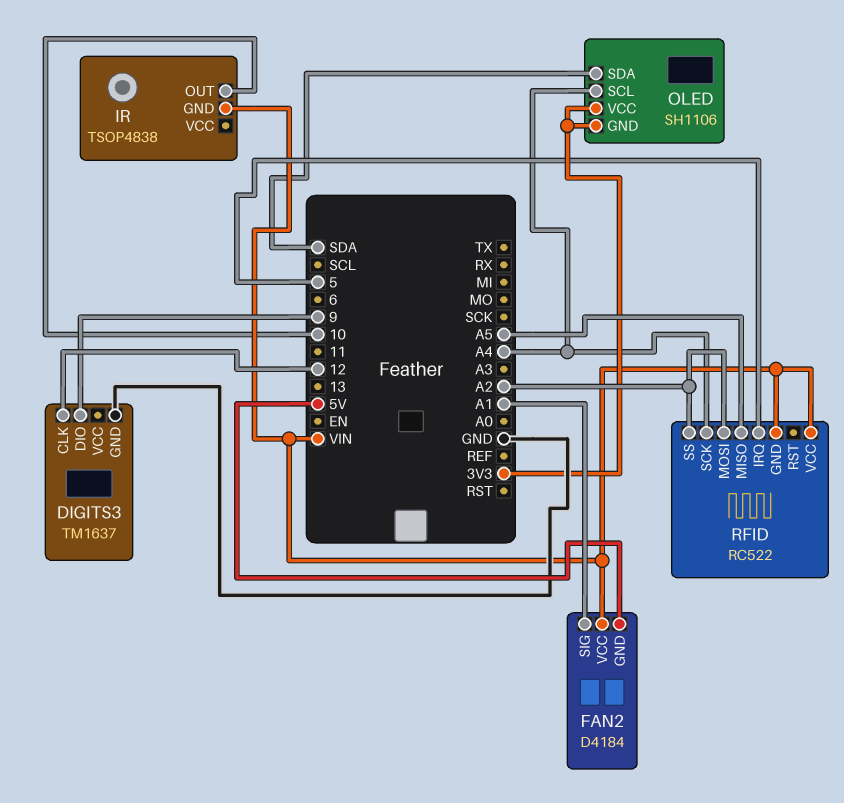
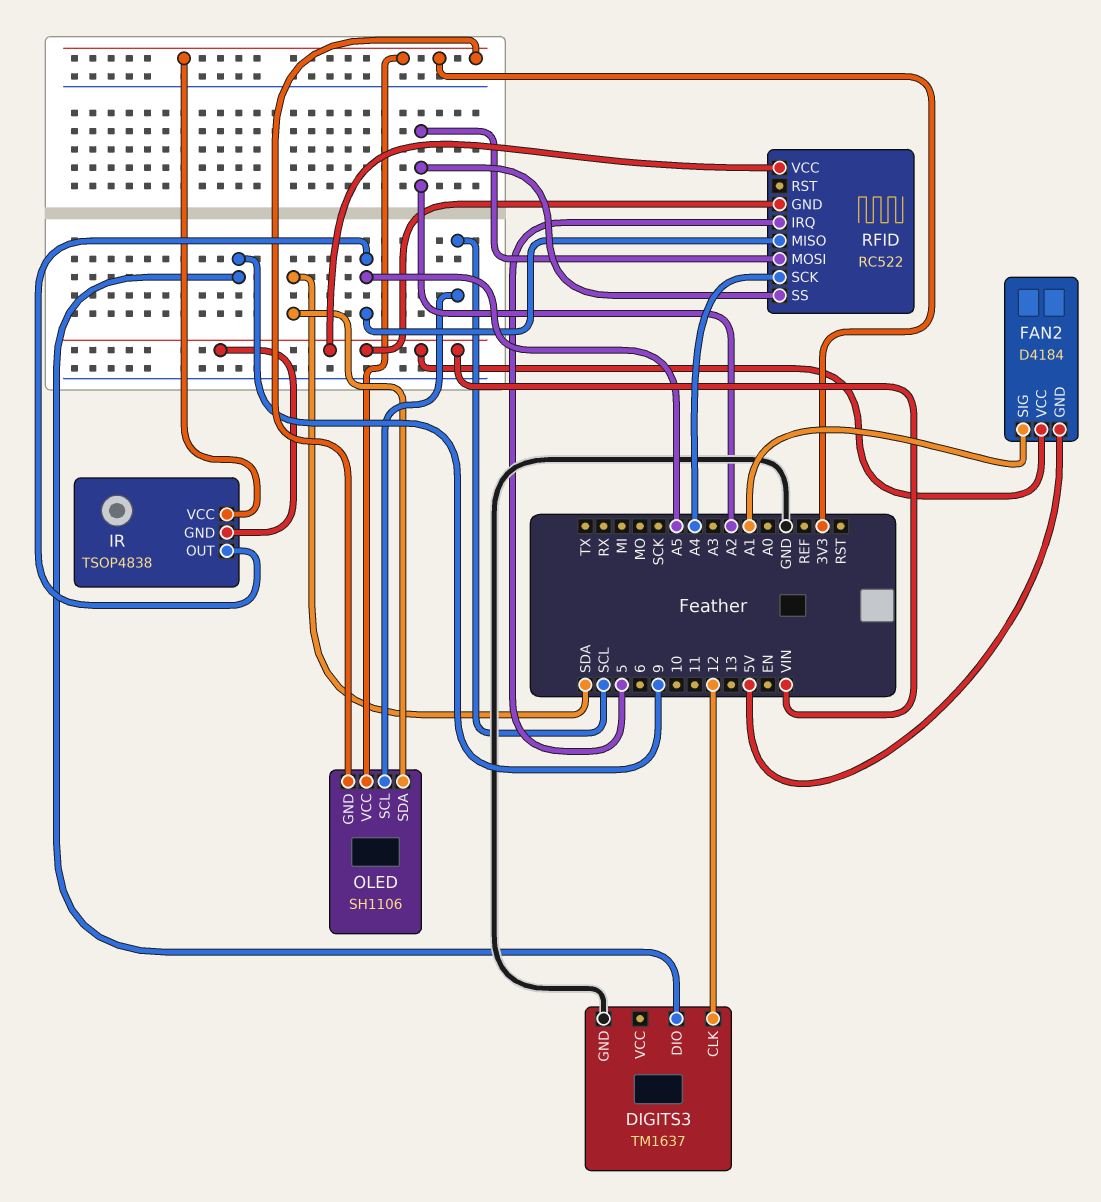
IR pin OUT: 10 -> A5
IR pin VCC: none -> 3V3
OLED pin SCL: A4 -> SCL

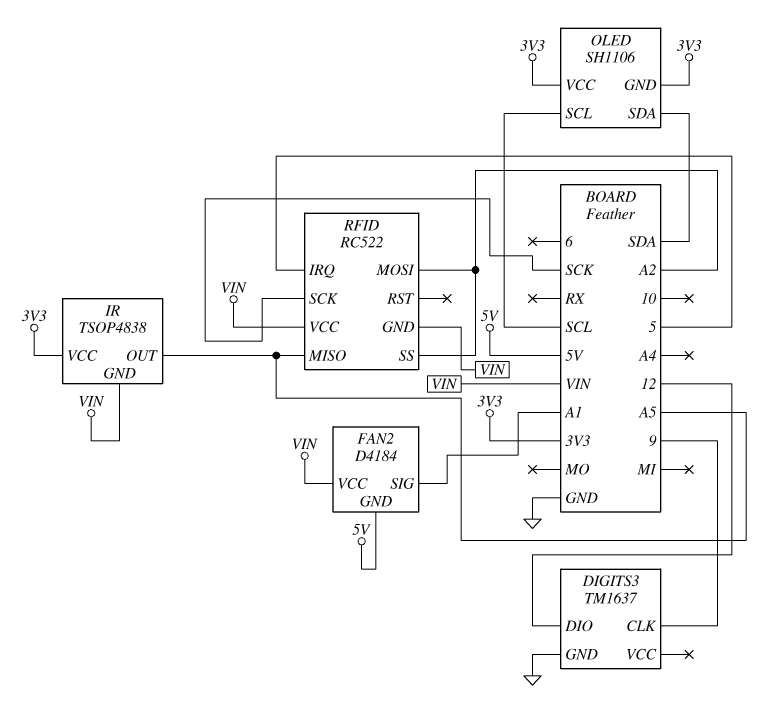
DIGITS3 pin CLK: 12 -> 9
DIGITS3 pin DIO: 9 -> 12
RFID pin SCK: A4 -> SCK

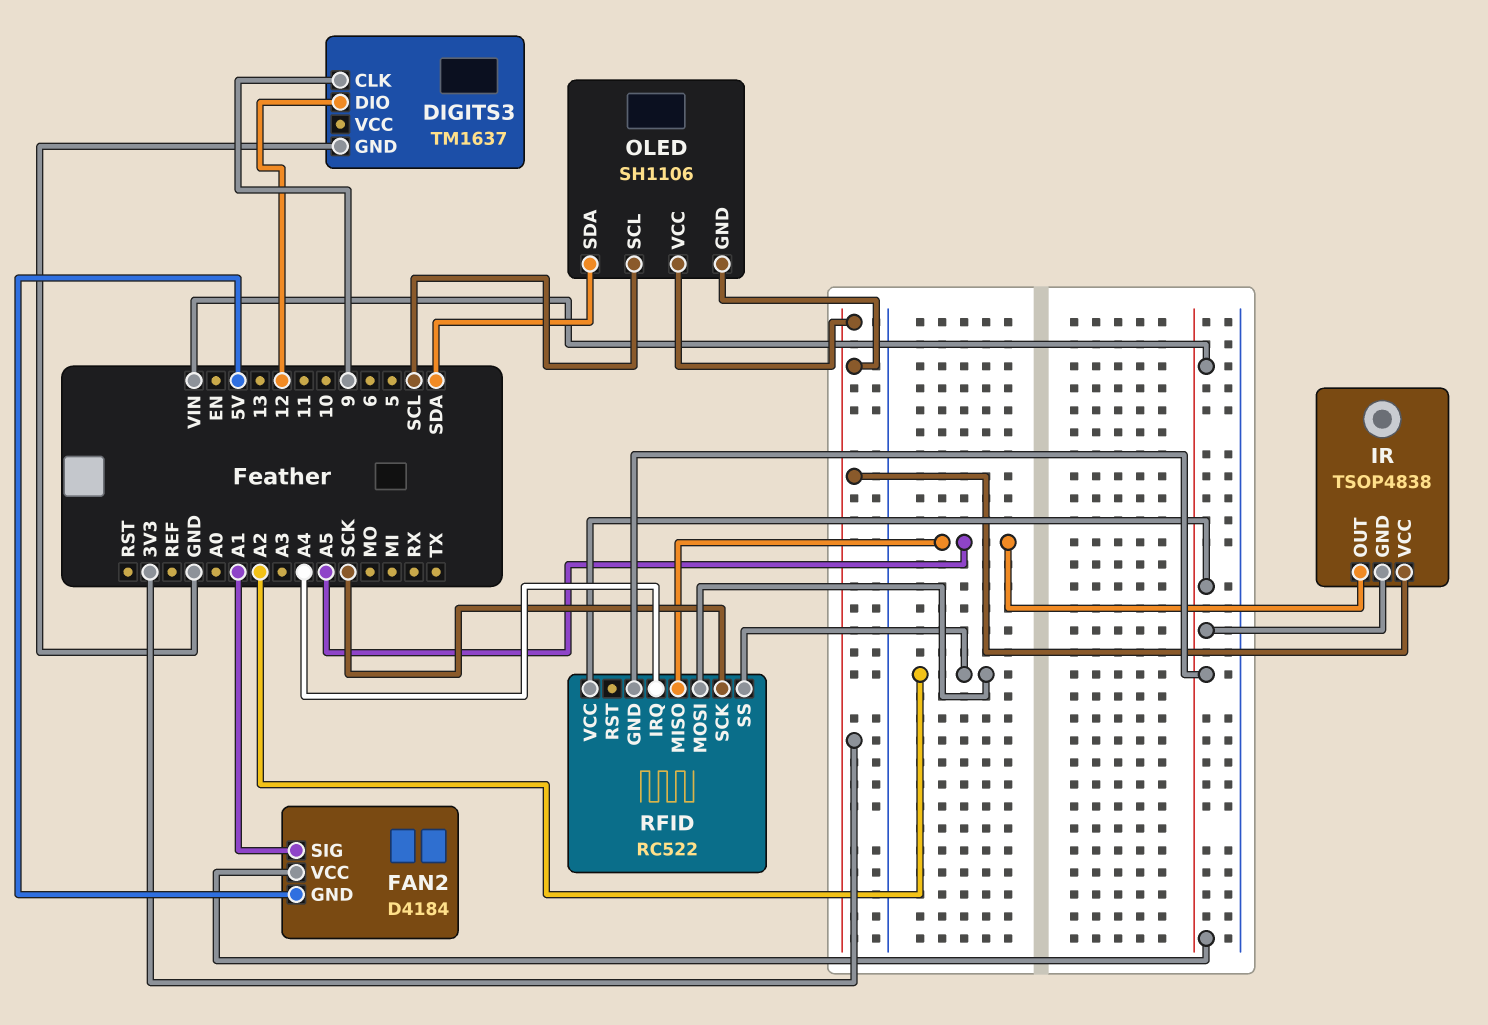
RFID pin IRQ: 5 -> A4

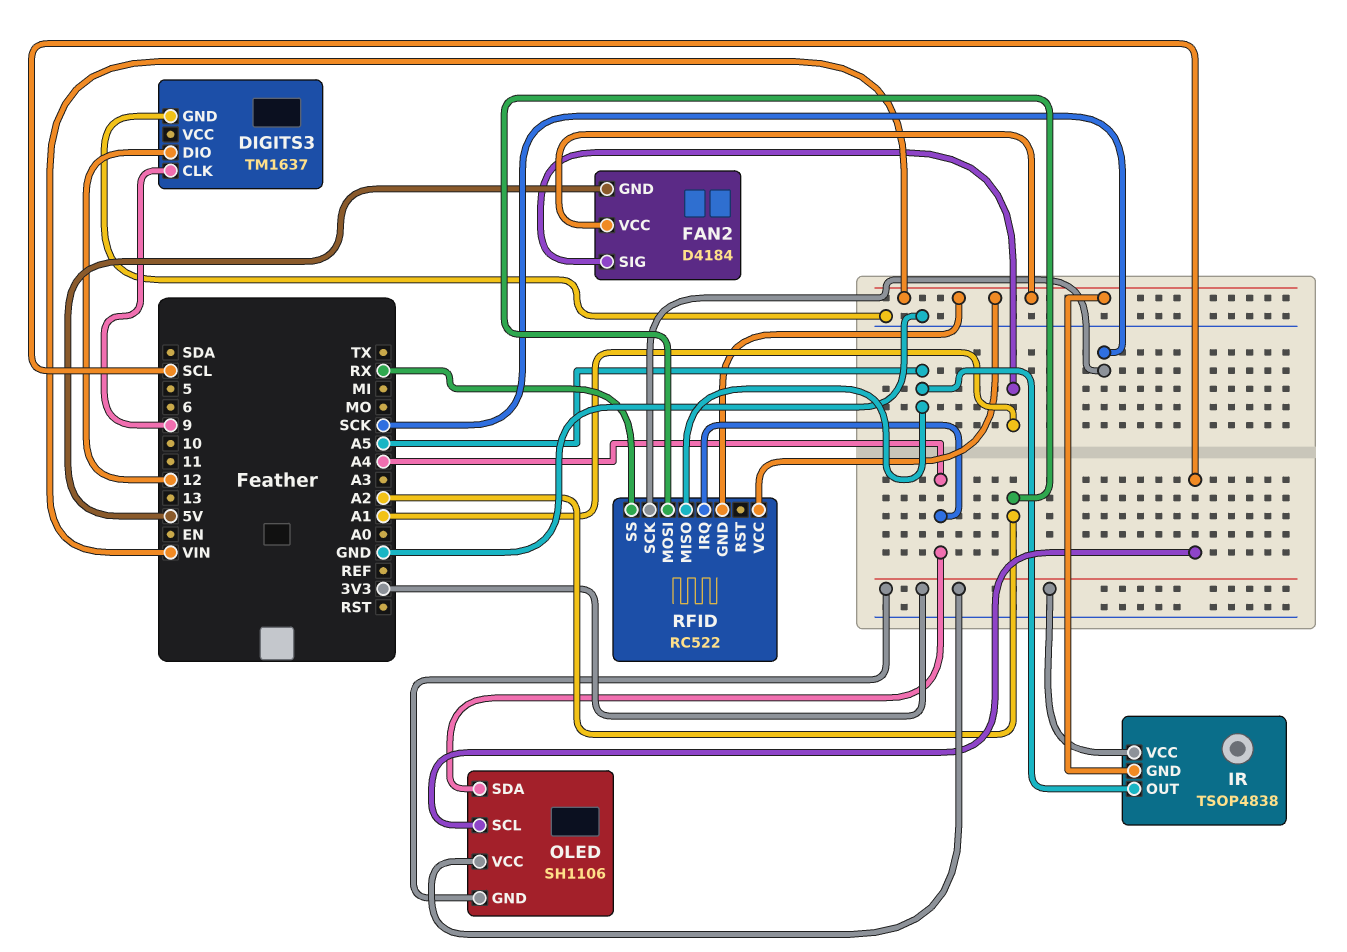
OLED pin SDA: SDA -> A4
RFID pin SS: A2 -> RX

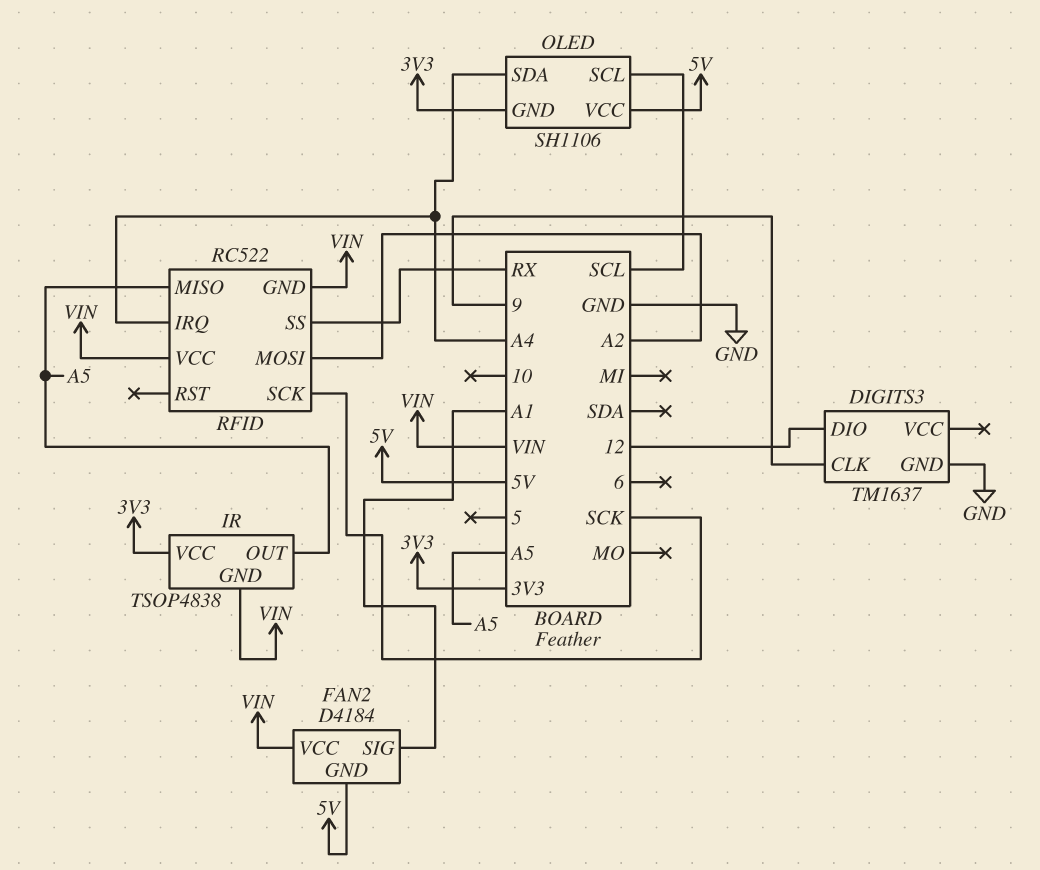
OLED pin VCC: 3V3 -> 5V

